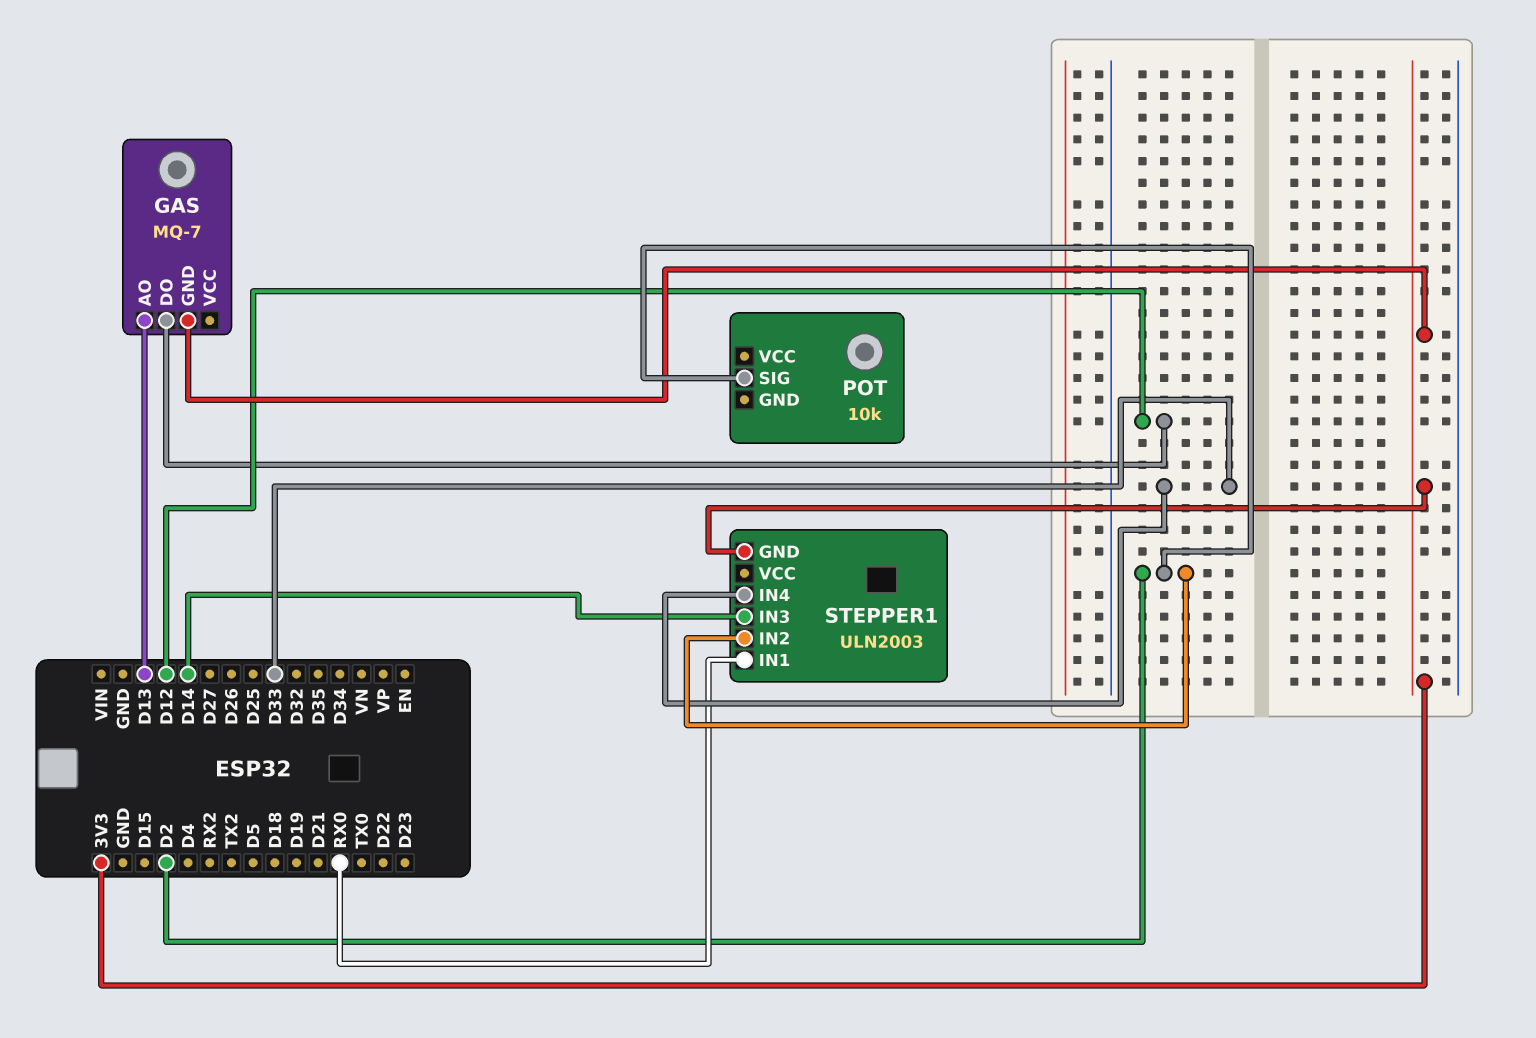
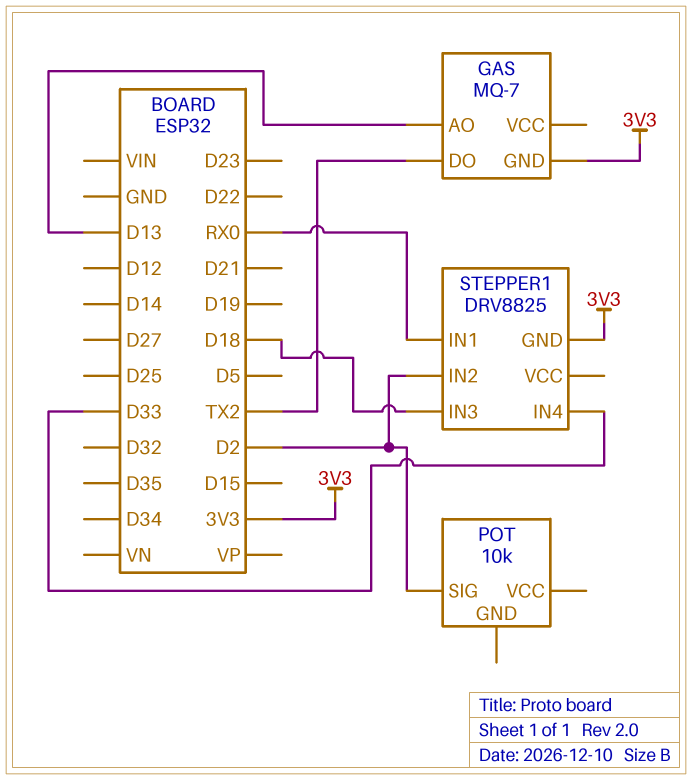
GAS pin DO: D12 -> TX2
STEPPER1: ULN2003 -> DRV8825
STEPPER1 pin IN3: D14 -> D18

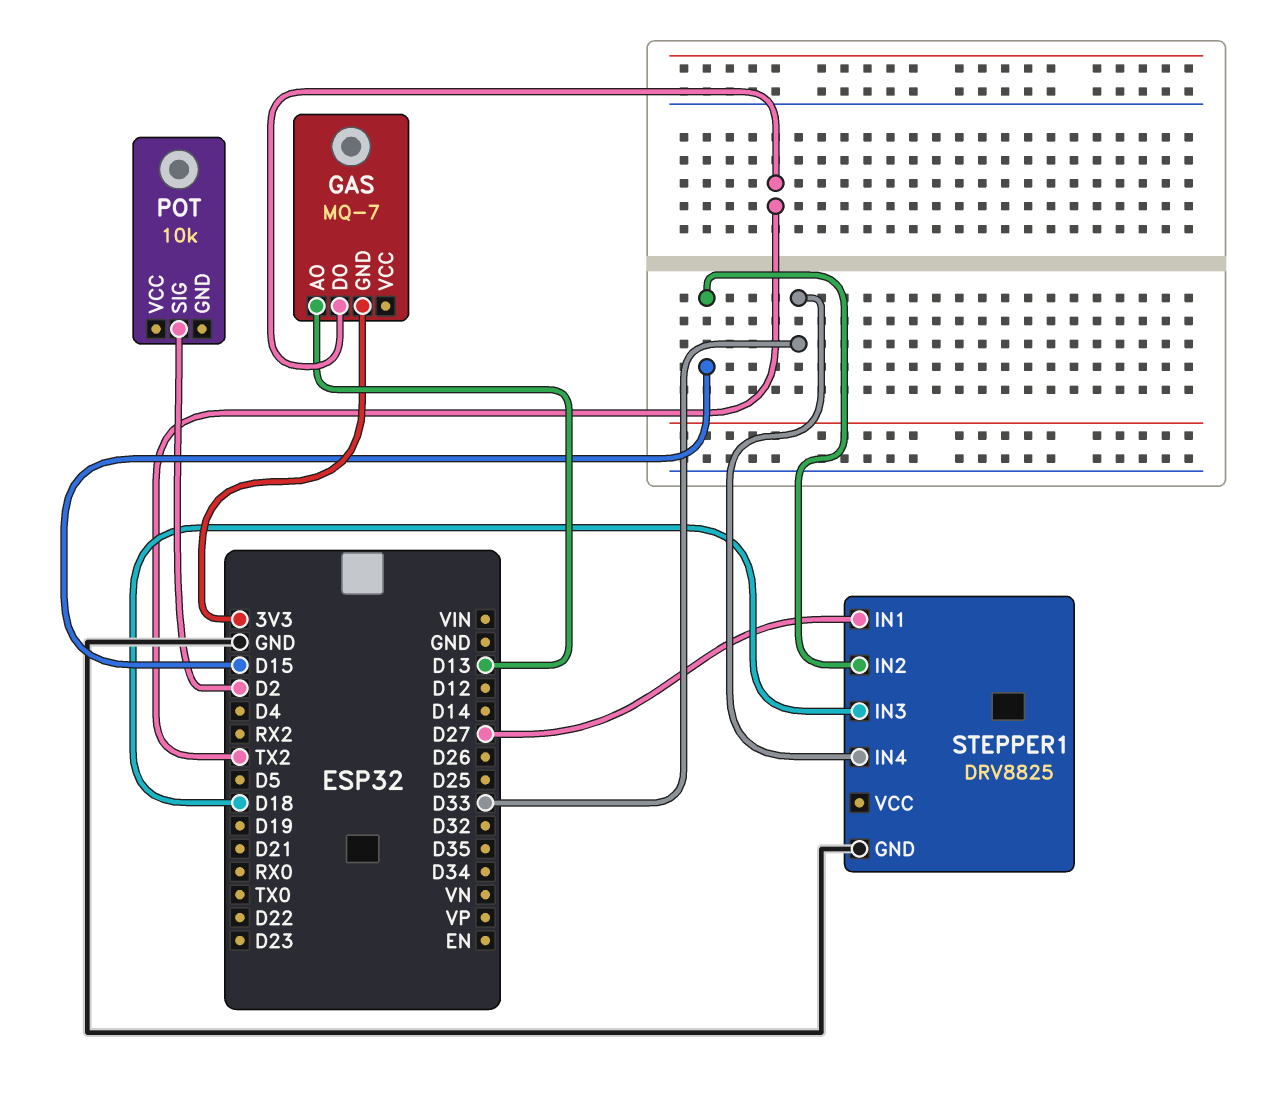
STEPPER1 pin GND: 3V3 -> GND
STEPPER1 pin IN1: RX0 -> D27
STEPPER1 pin IN2: D2 -> D15

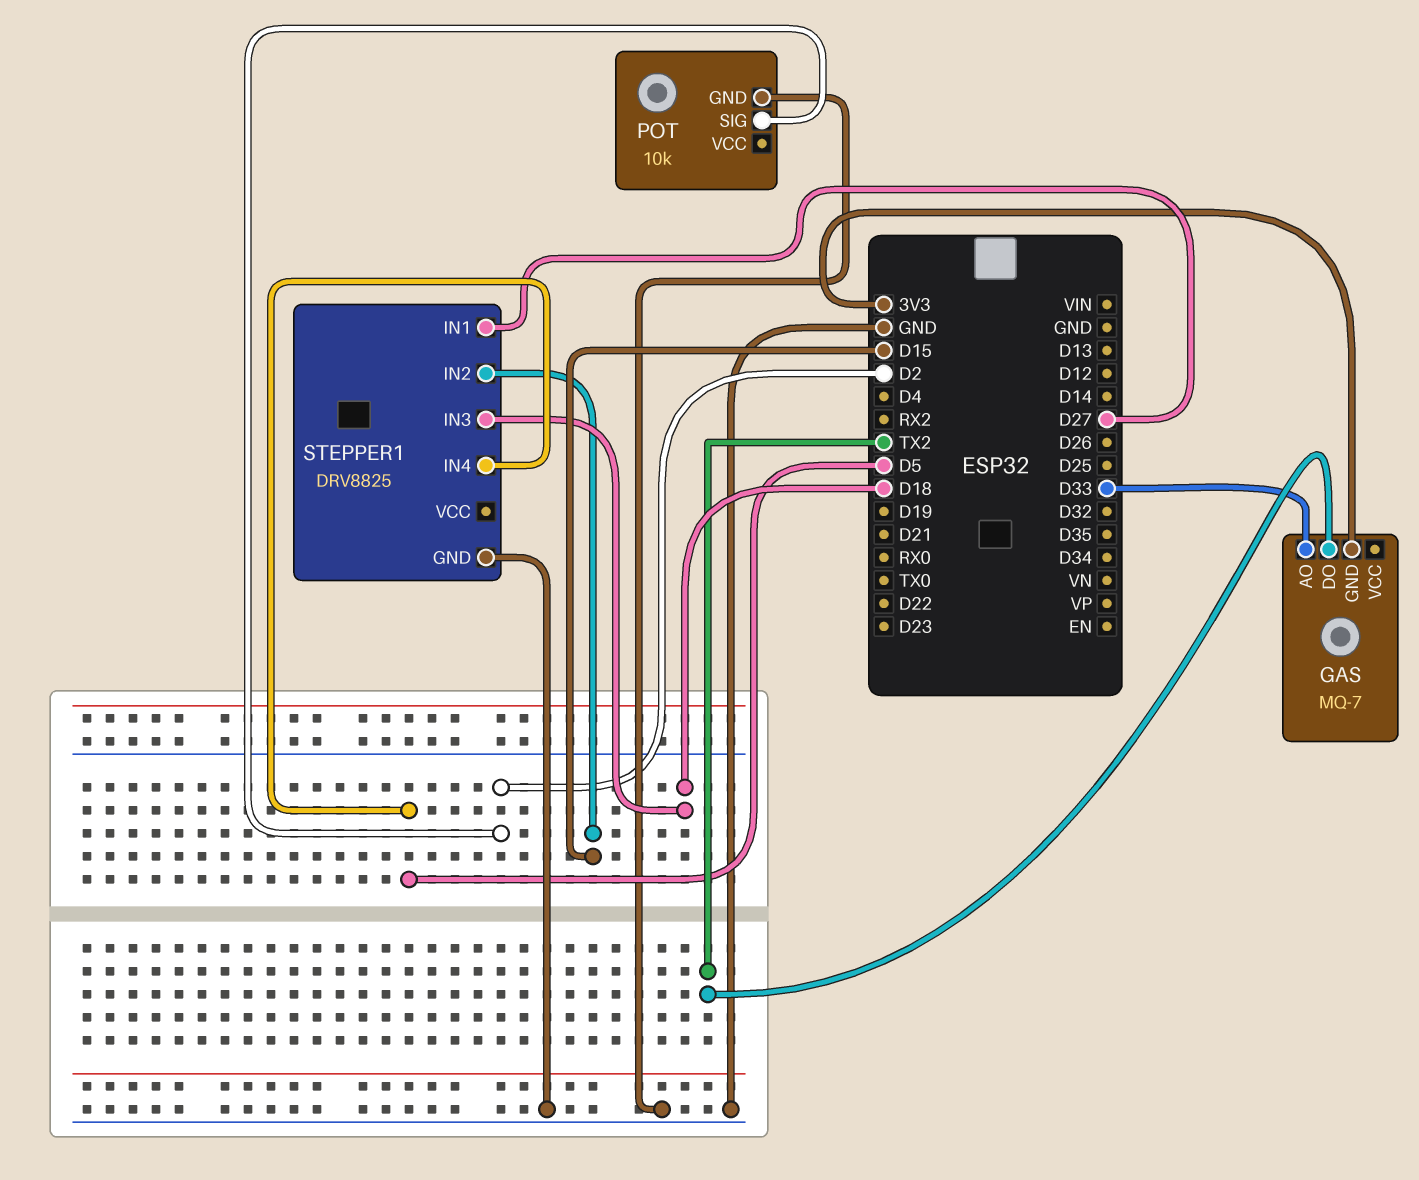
GAS pin AO: D13 -> D33
POT pin GND: none -> GND
STEPPER1 pin IN4: D33 -> D5

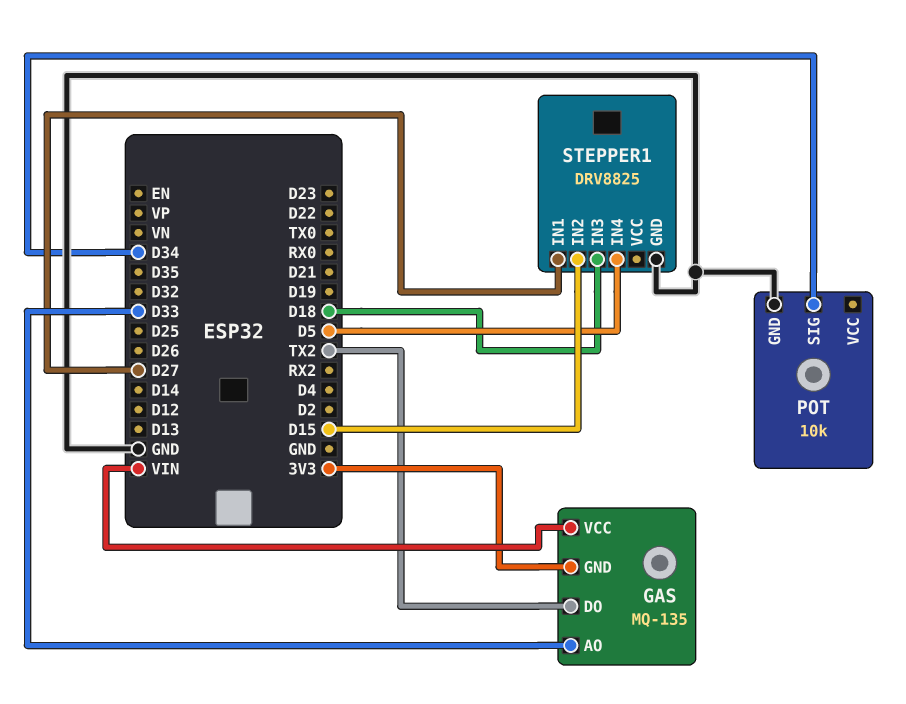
GAS: MQ-7 -> MQ-135
GAS pin VCC: none -> VIN
POT pin SIG: D2 -> D34

